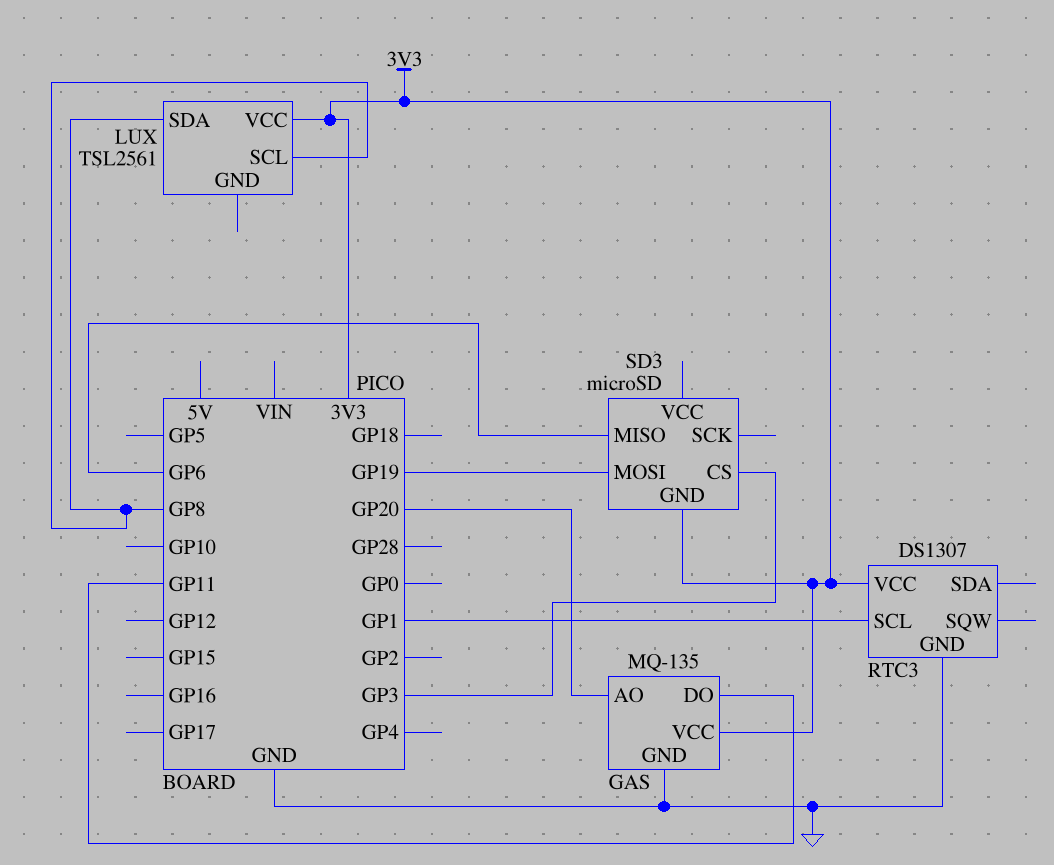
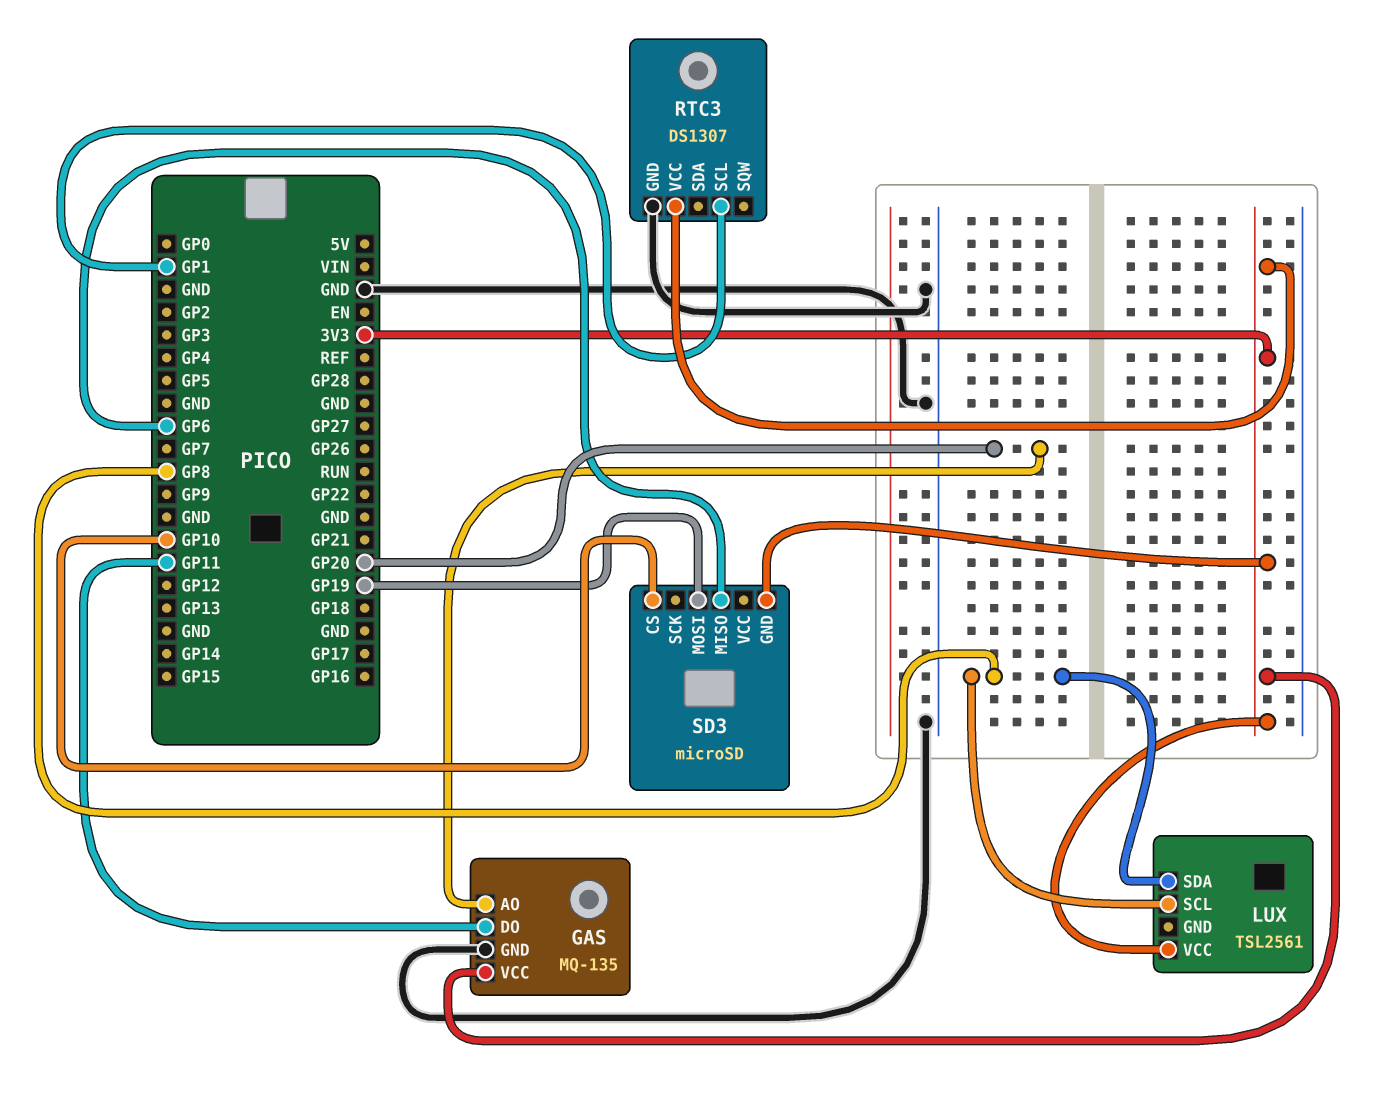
SD3 pin CS: GP3 -> GP10

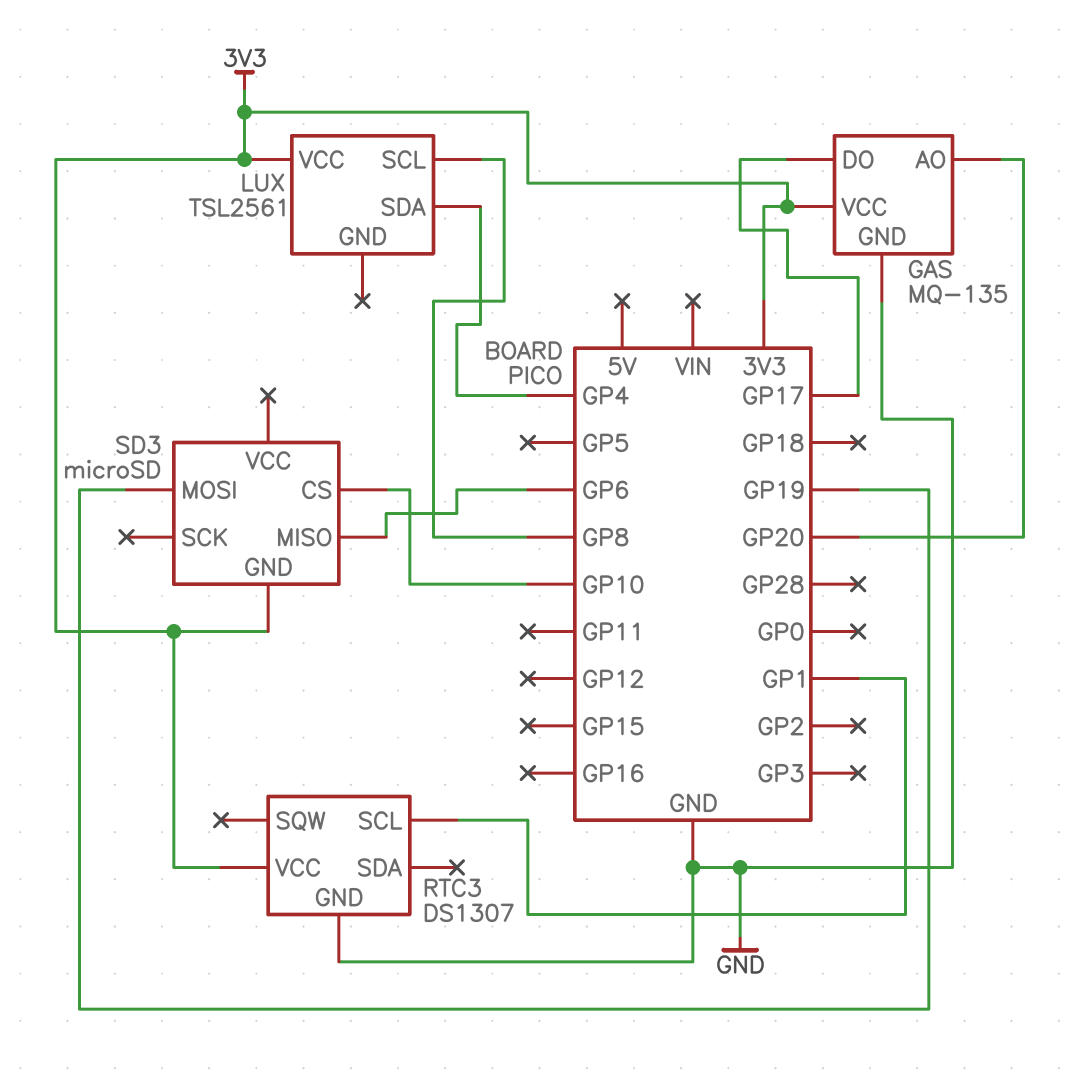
GAS pin DO: GP11 -> GP17
LUX pin SDA: GP8 -> GP4

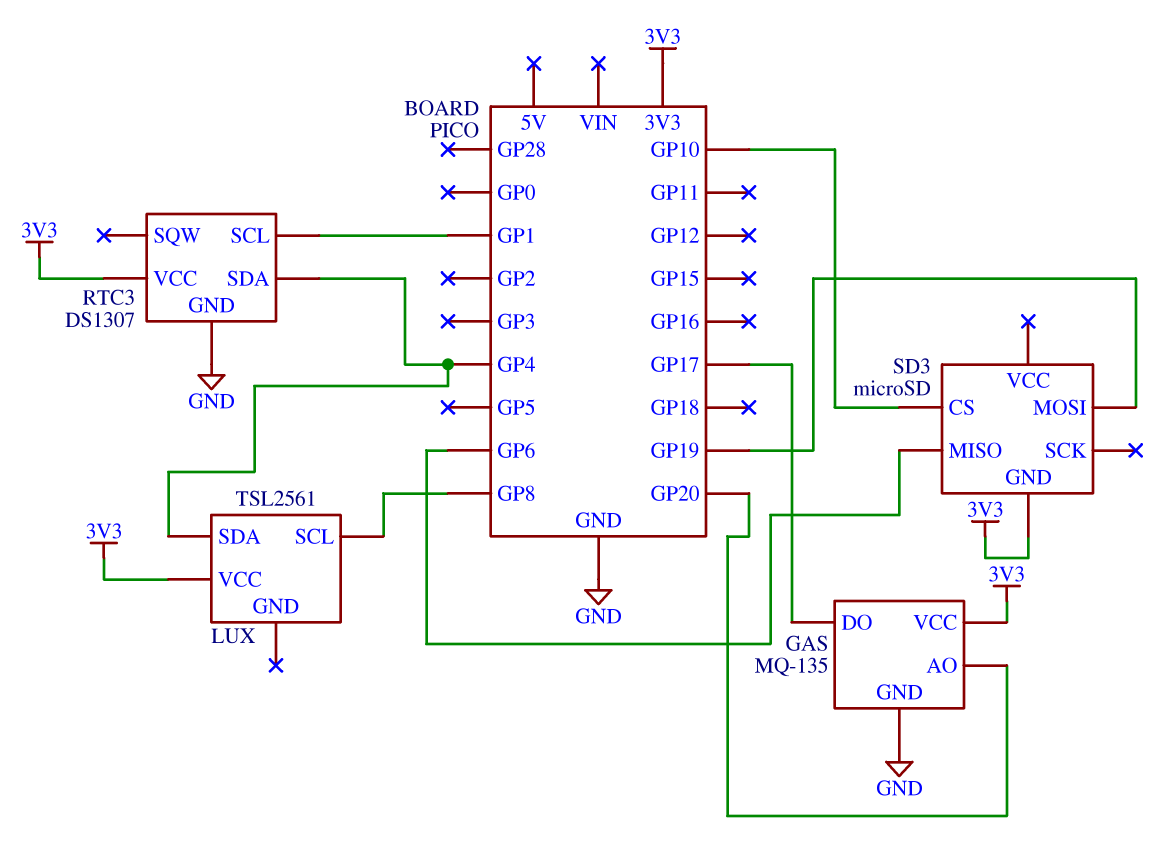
RTC3 pin SDA: none -> GP4

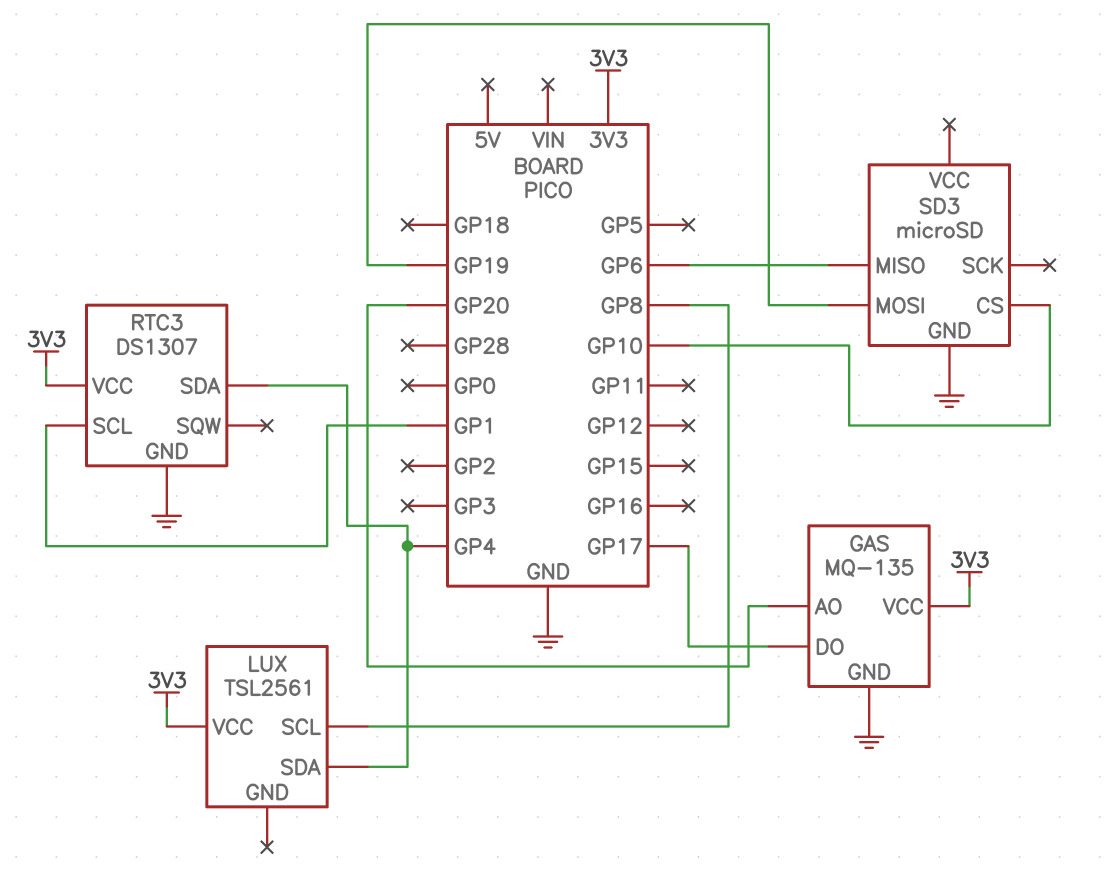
SD3 pin GND: 3V3 -> GND

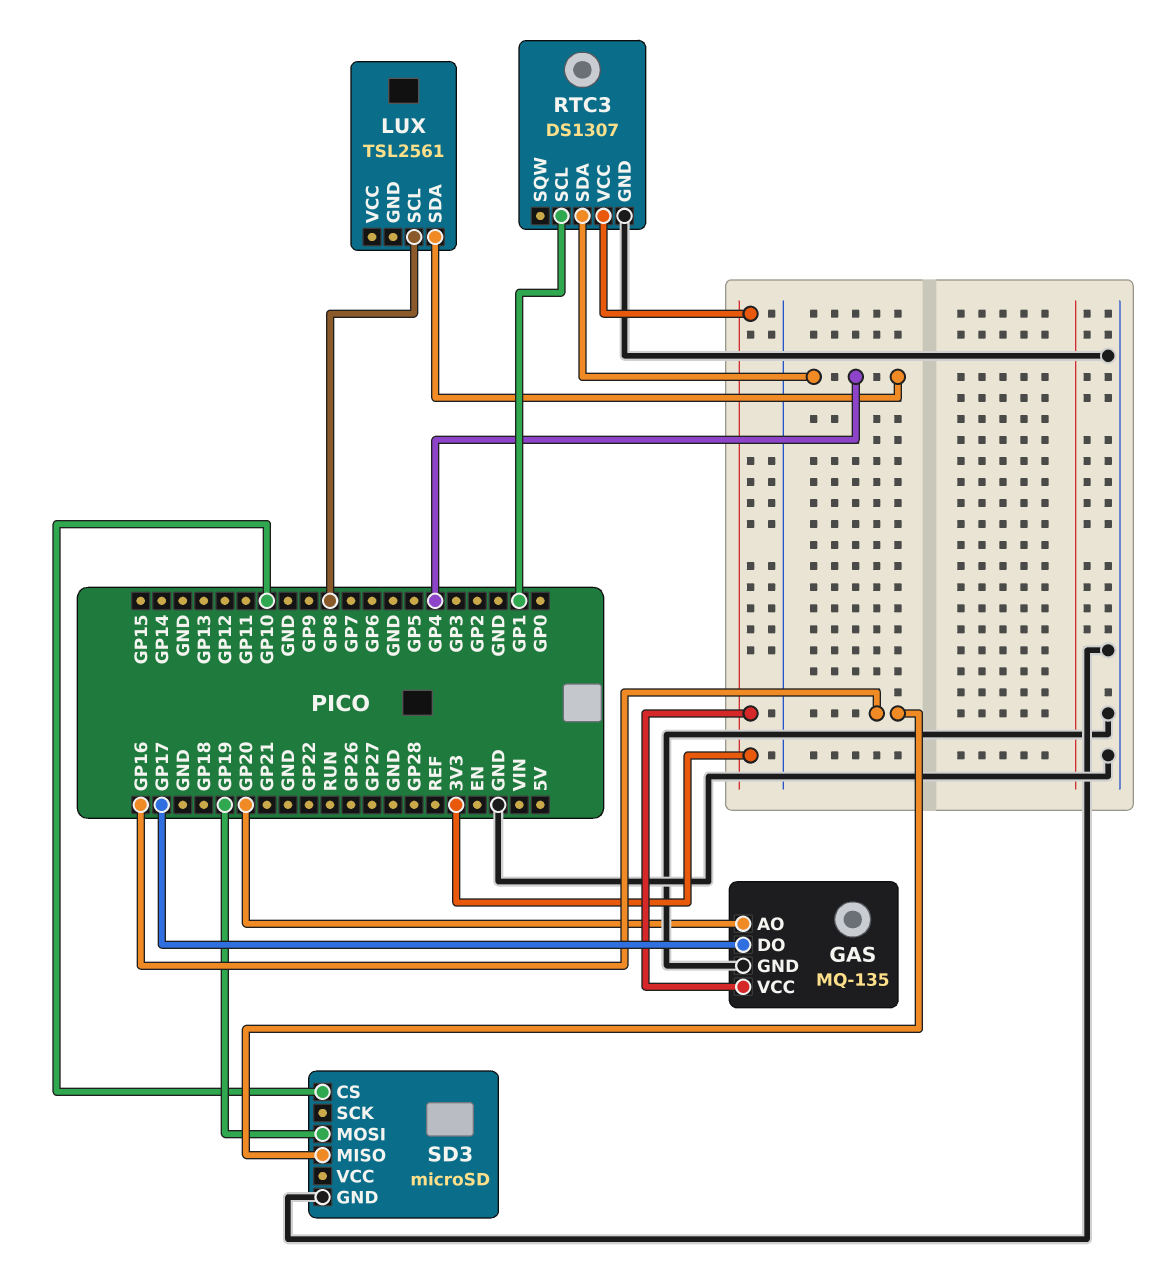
LUX pin VCC: 3V3 -> none
SD3 pin MISO: GP6 -> GP16

